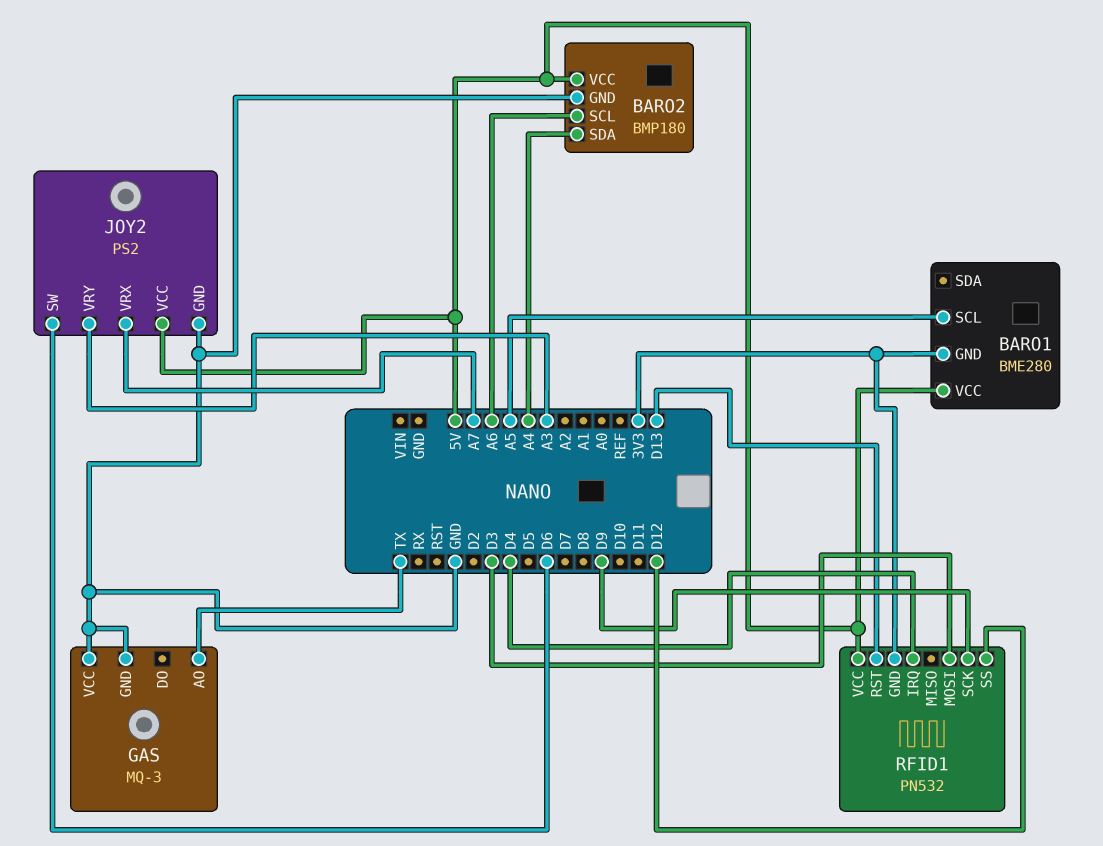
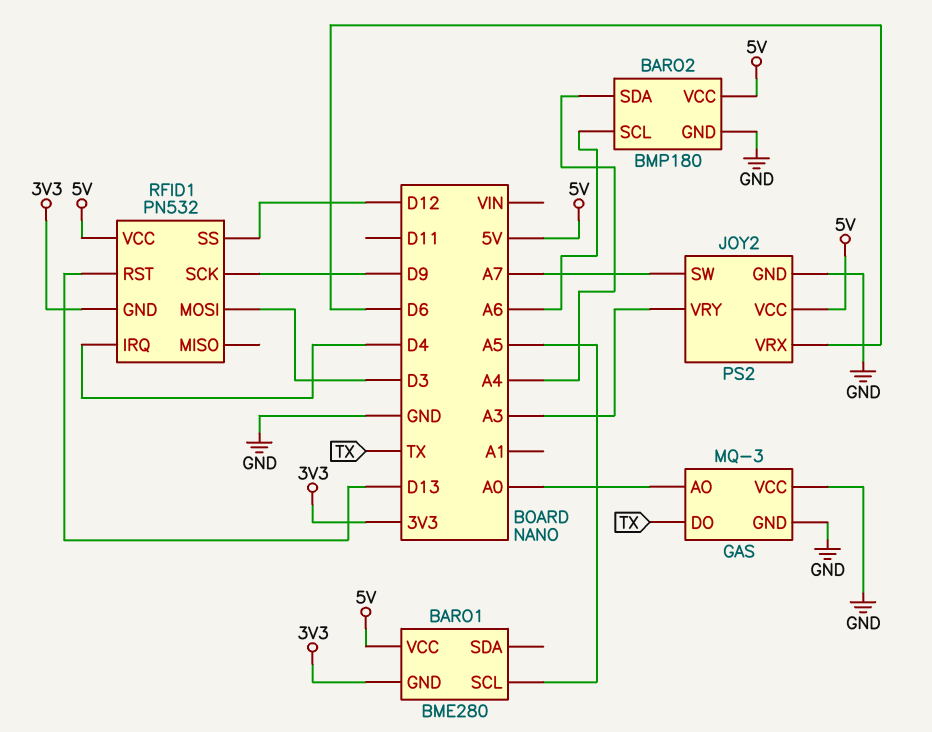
GAS pin AO: TX -> A0
GAS pin DO: none -> TX
JOY2 pin SW: D6 -> A7
JOY2 pin VRX: A7 -> D6

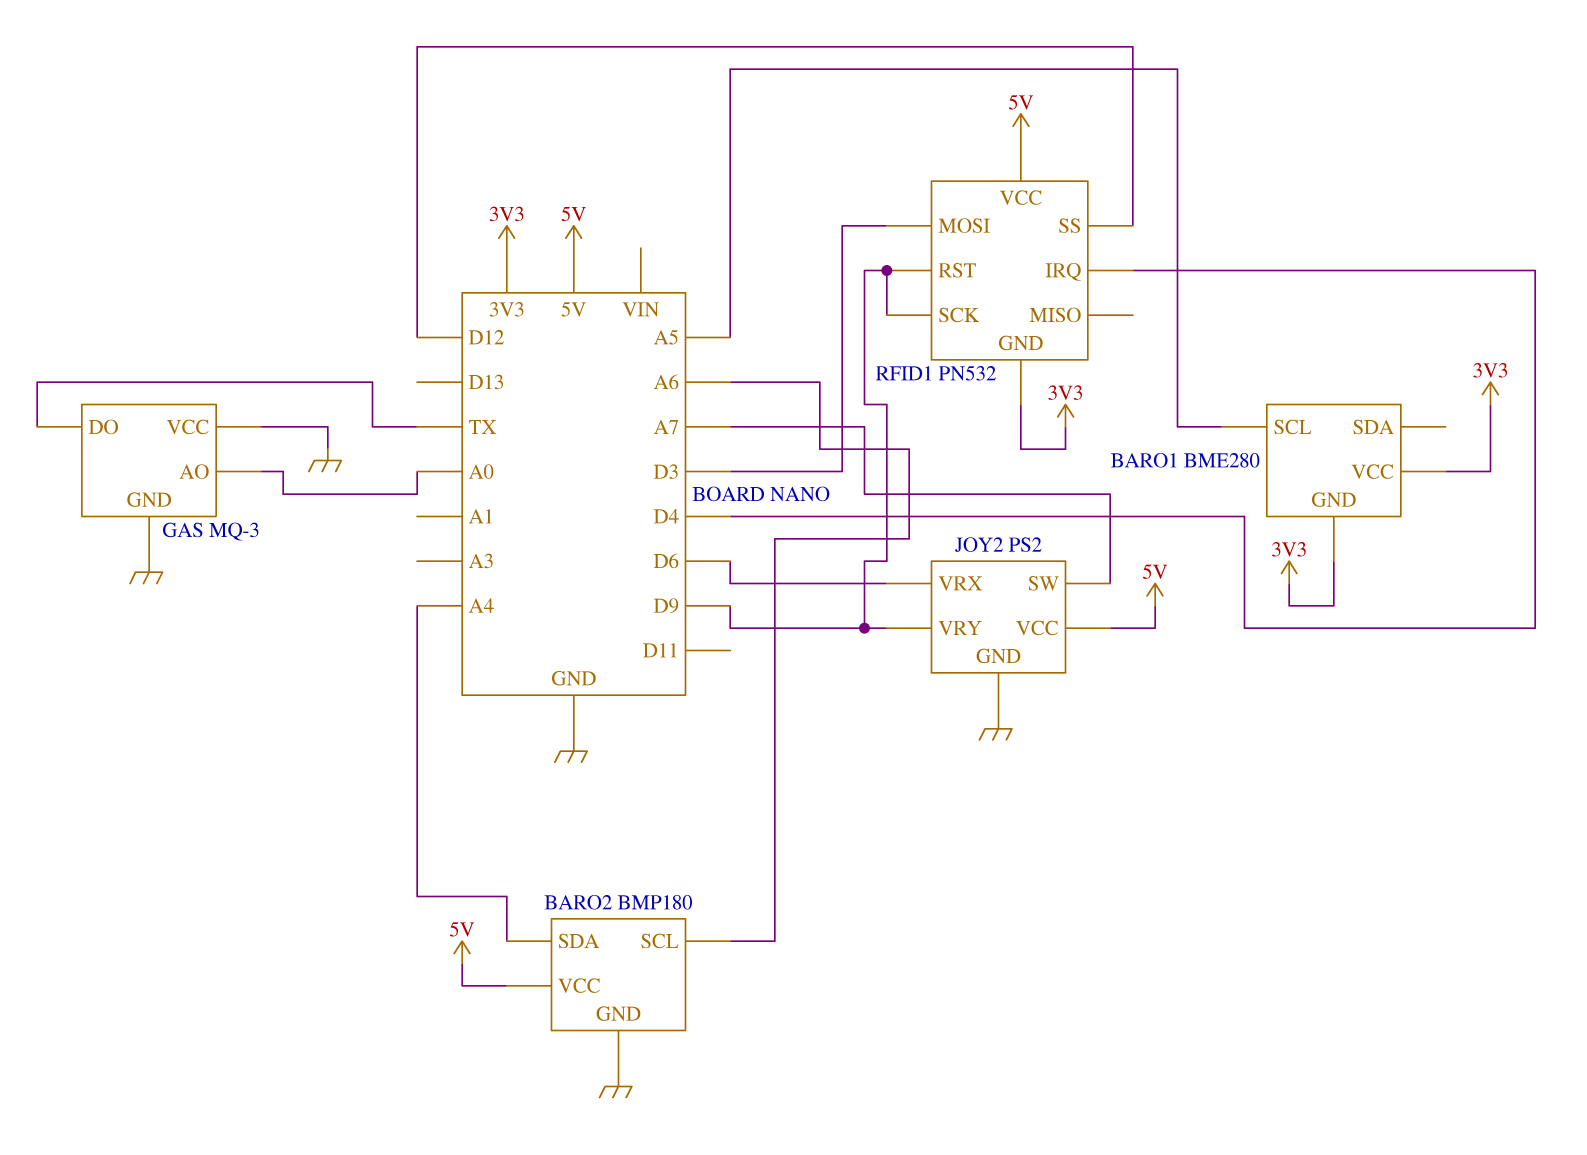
BARO1 pin VCC: 5V -> 3V3
JOY2 pin VRY: A3 -> D9
RFID1 pin RST: D13 -> D9

